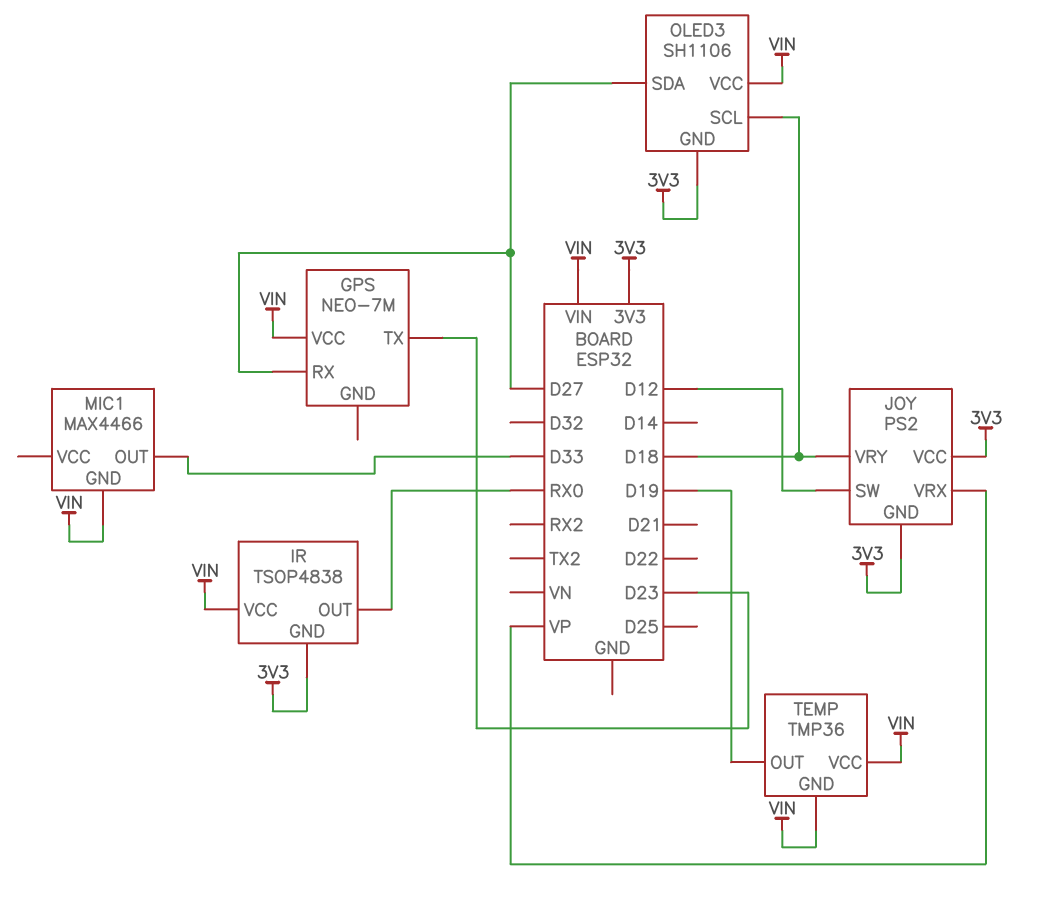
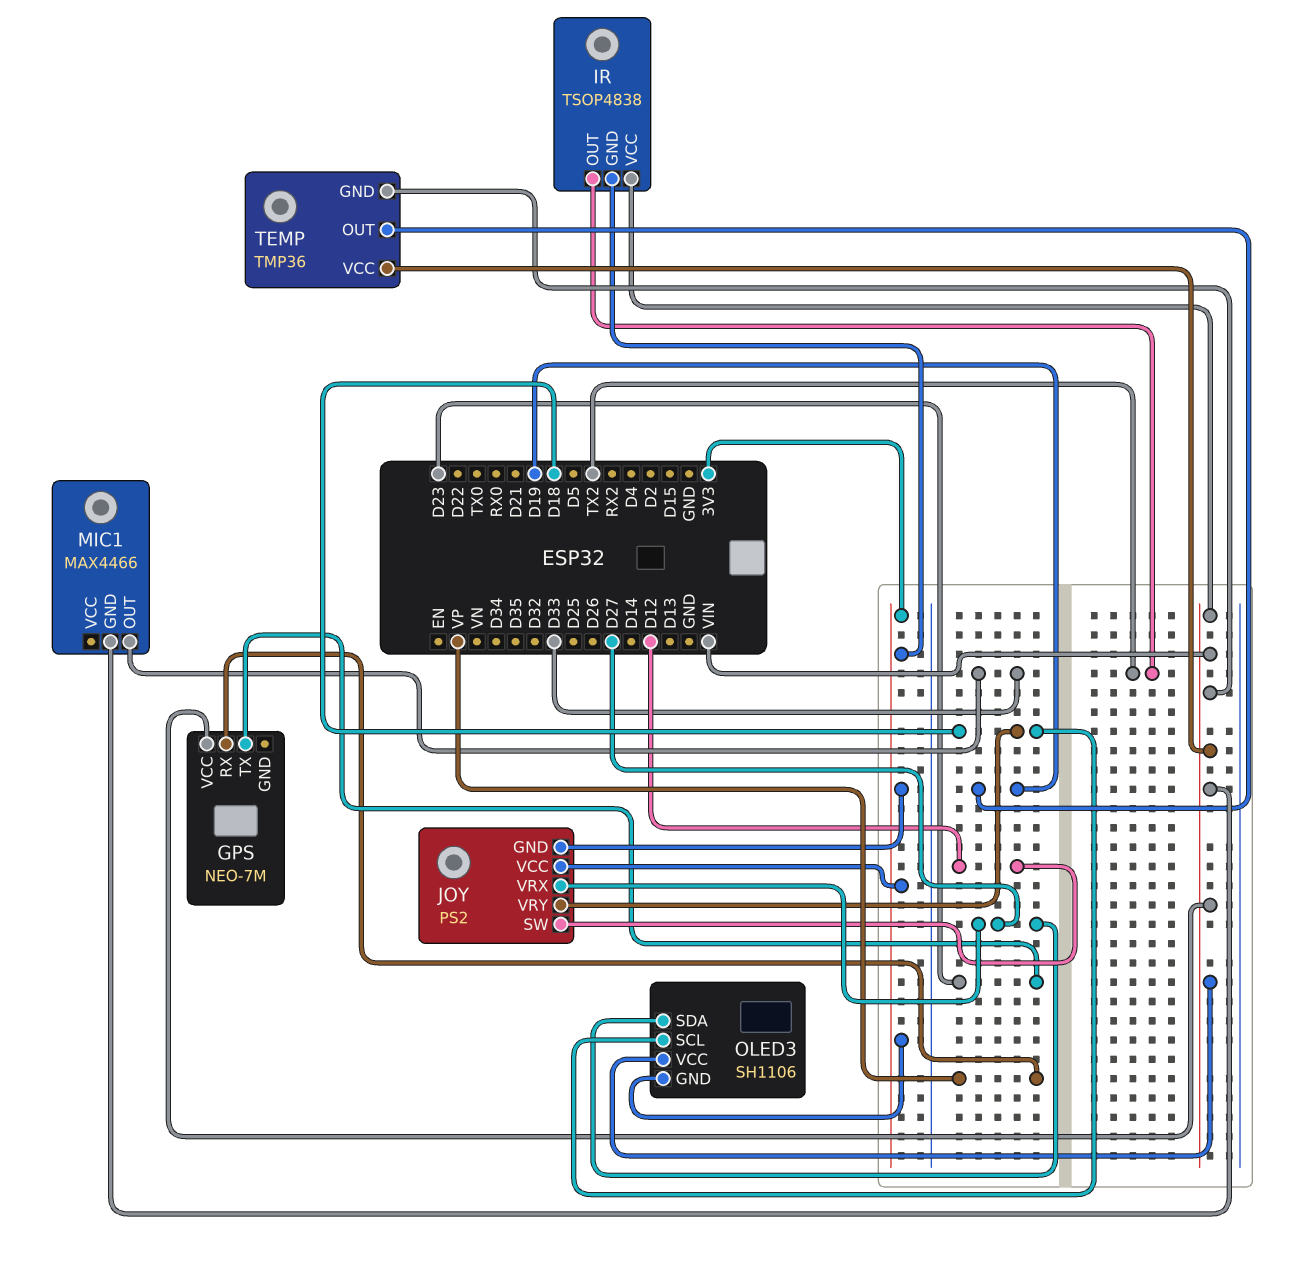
GPS pin RX: D27 -> VP
IR pin OUT: RX0 -> TX2
JOY pin VRX: VP -> D27

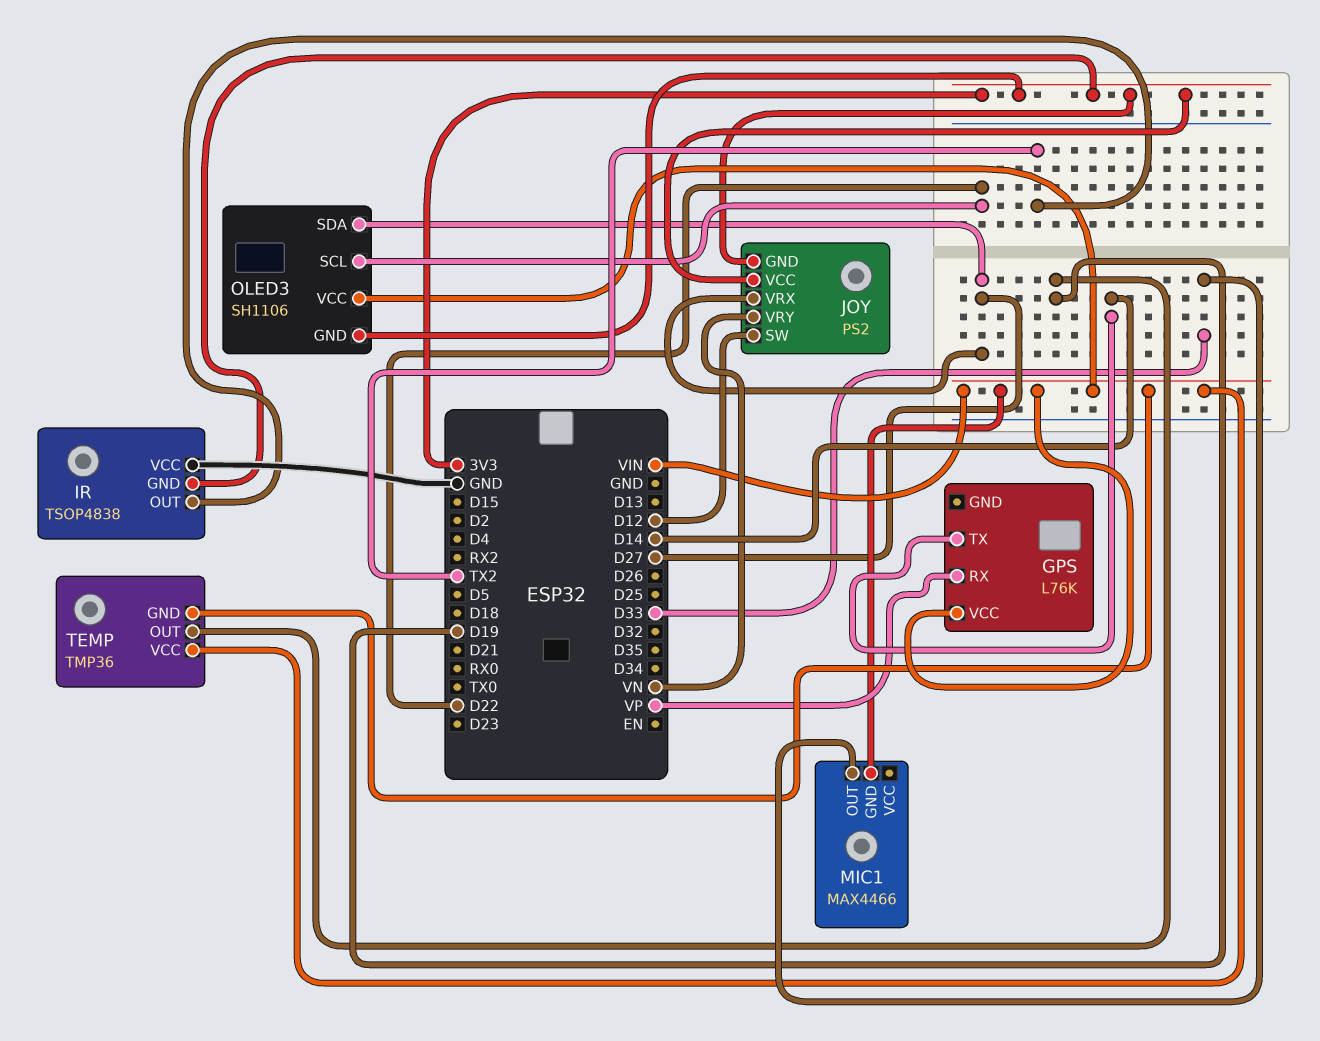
GPS: NEO-7M -> L76K
GPS pin TX: D23 -> D14
IR pin VCC: VIN -> GND
JOY pin VRY: D18 -> VN
OLED3 pin SCL: D18 -> D22

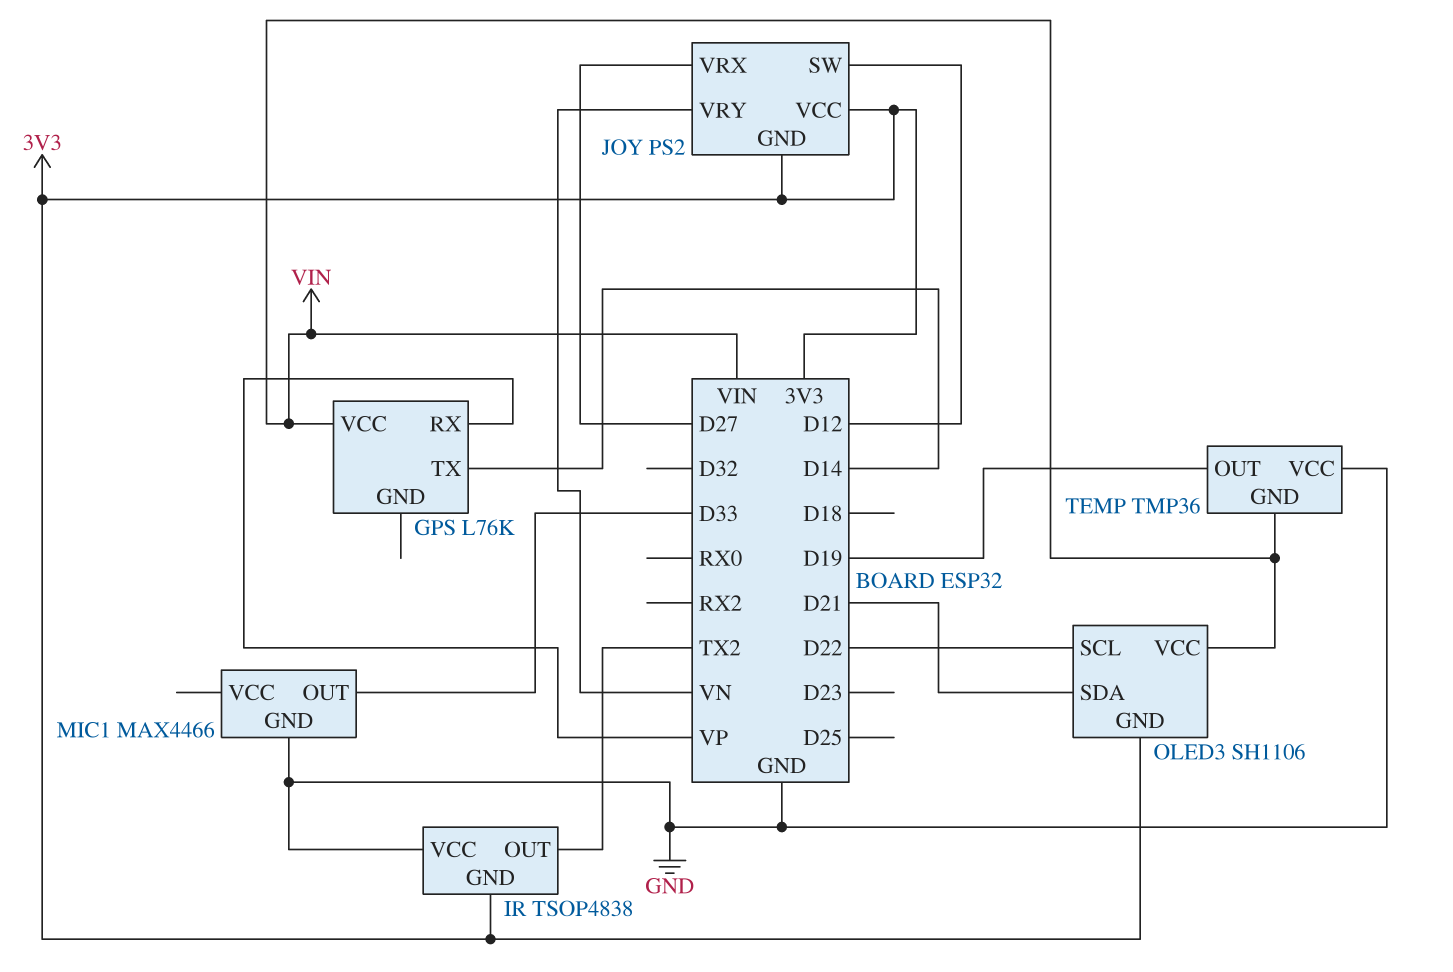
MIC1 pin GND: VIN -> GND
OLED3 pin SDA: D27 -> D21
TEMP pin VCC: VIN -> GND

